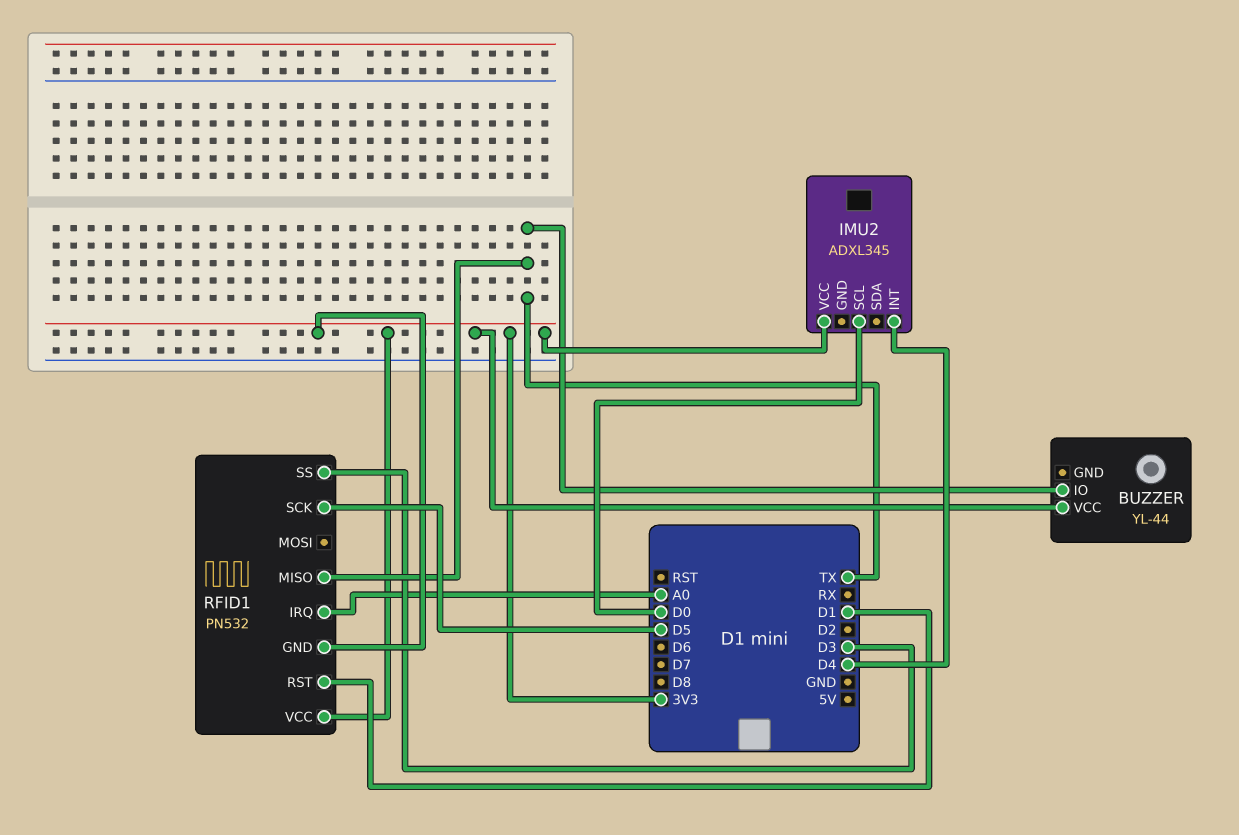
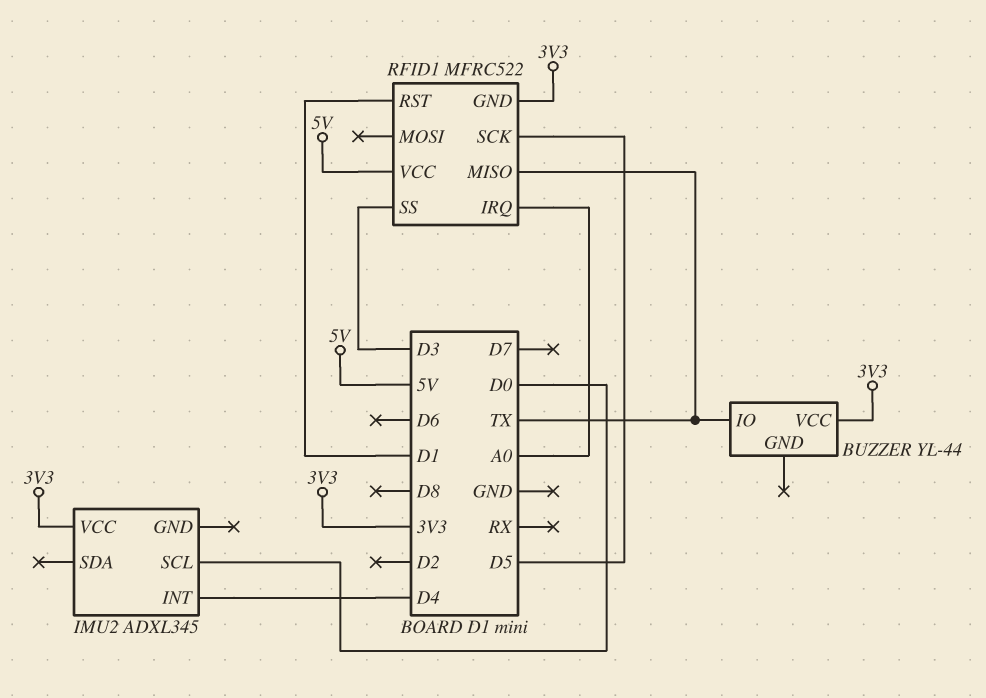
RFID1: PN532 -> MFRC522
RFID1 pin VCC: 3V3 -> 5V

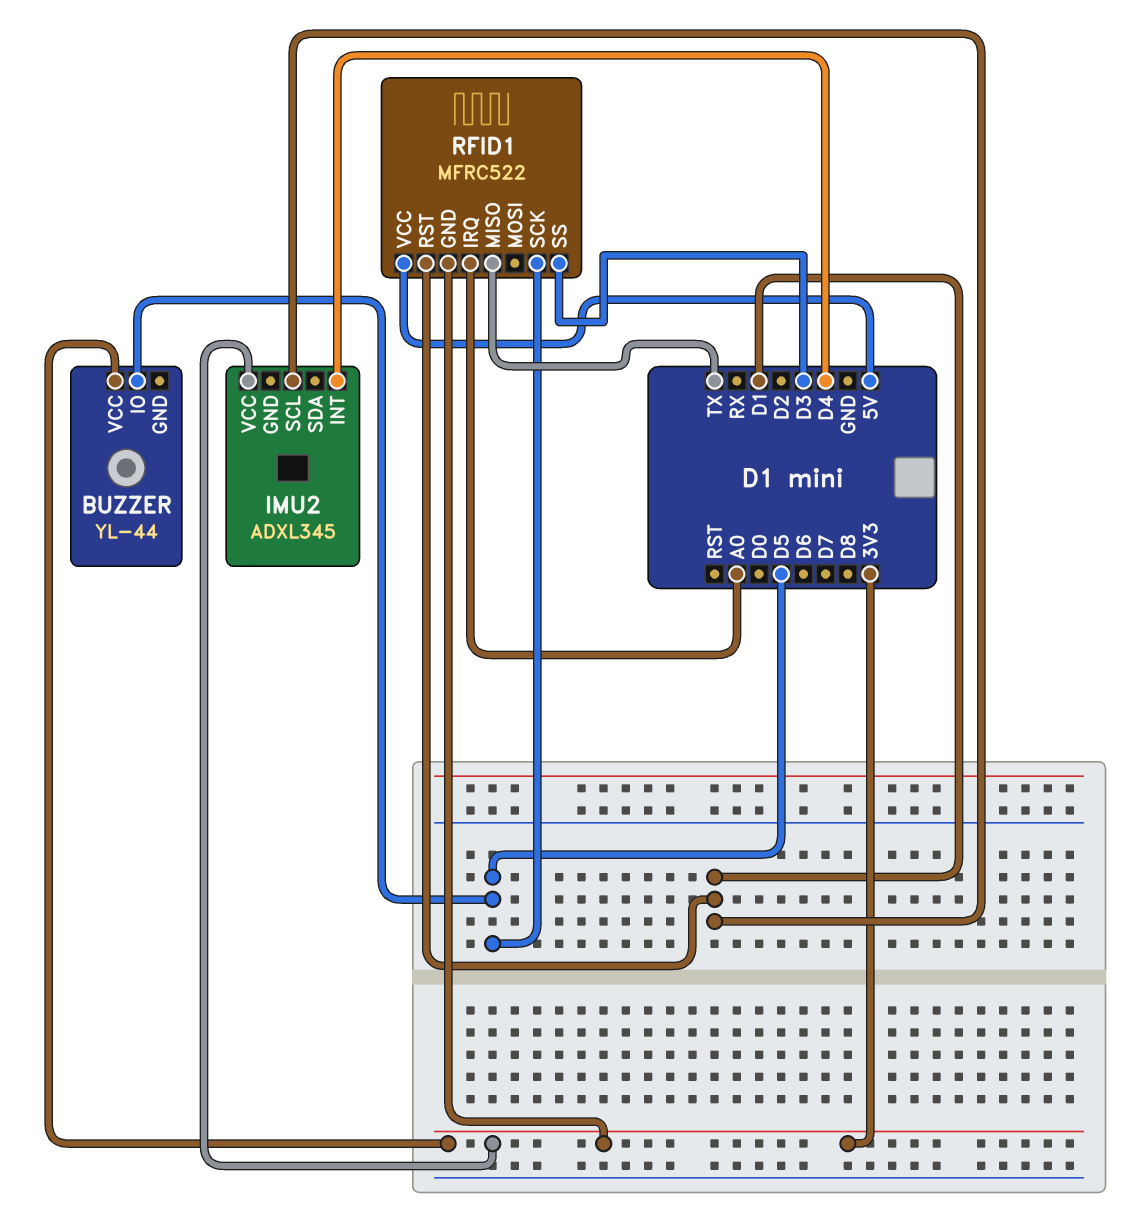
BUZZER pin IO: TX -> D5
IMU2 pin SCL: D0 -> D1

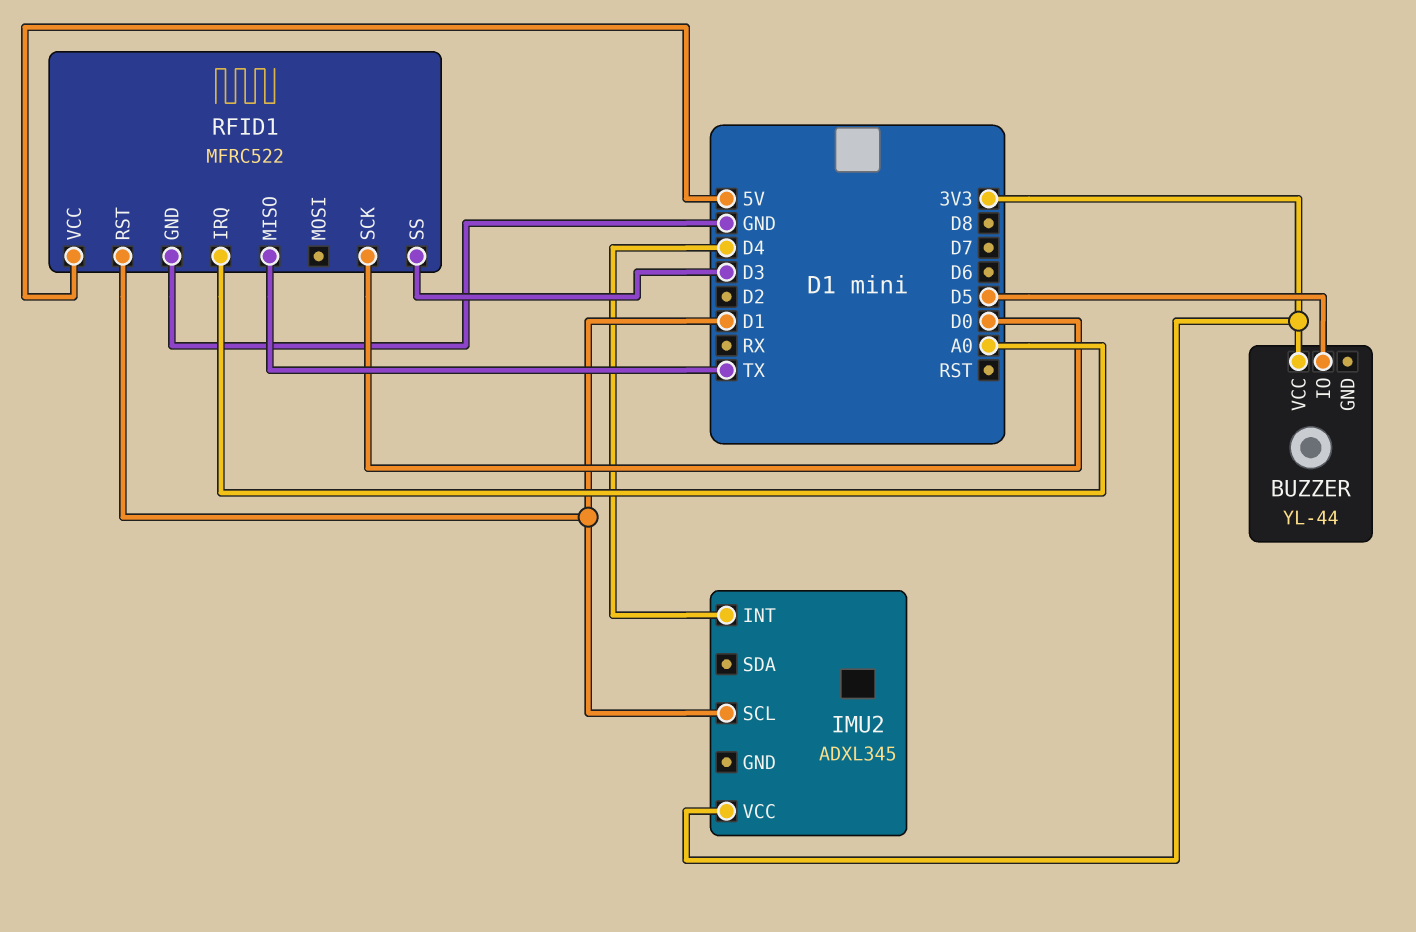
RFID1 pin GND: 3V3 -> GND
RFID1 pin SCK: D5 -> D0

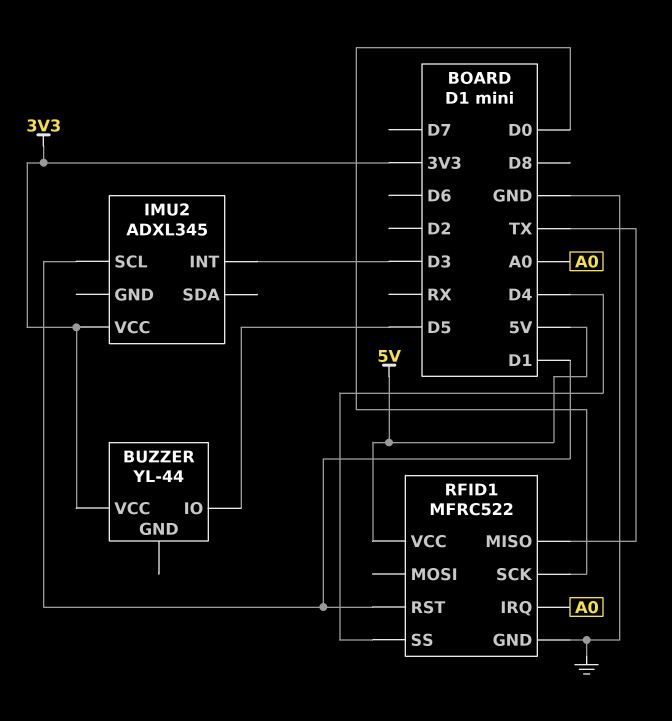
IMU2 pin INT: D4 -> D3
RFID1 pin SS: D3 -> D4

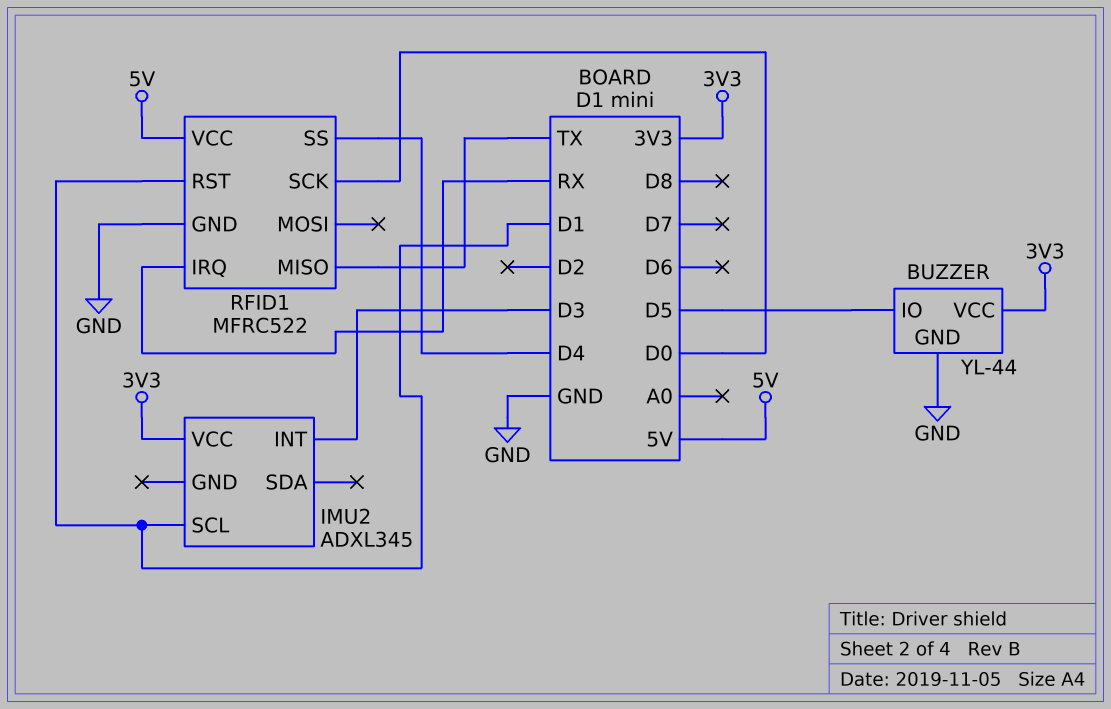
BUZZER pin GND: none -> GND
RFID1 pin IRQ: A0 -> RX

